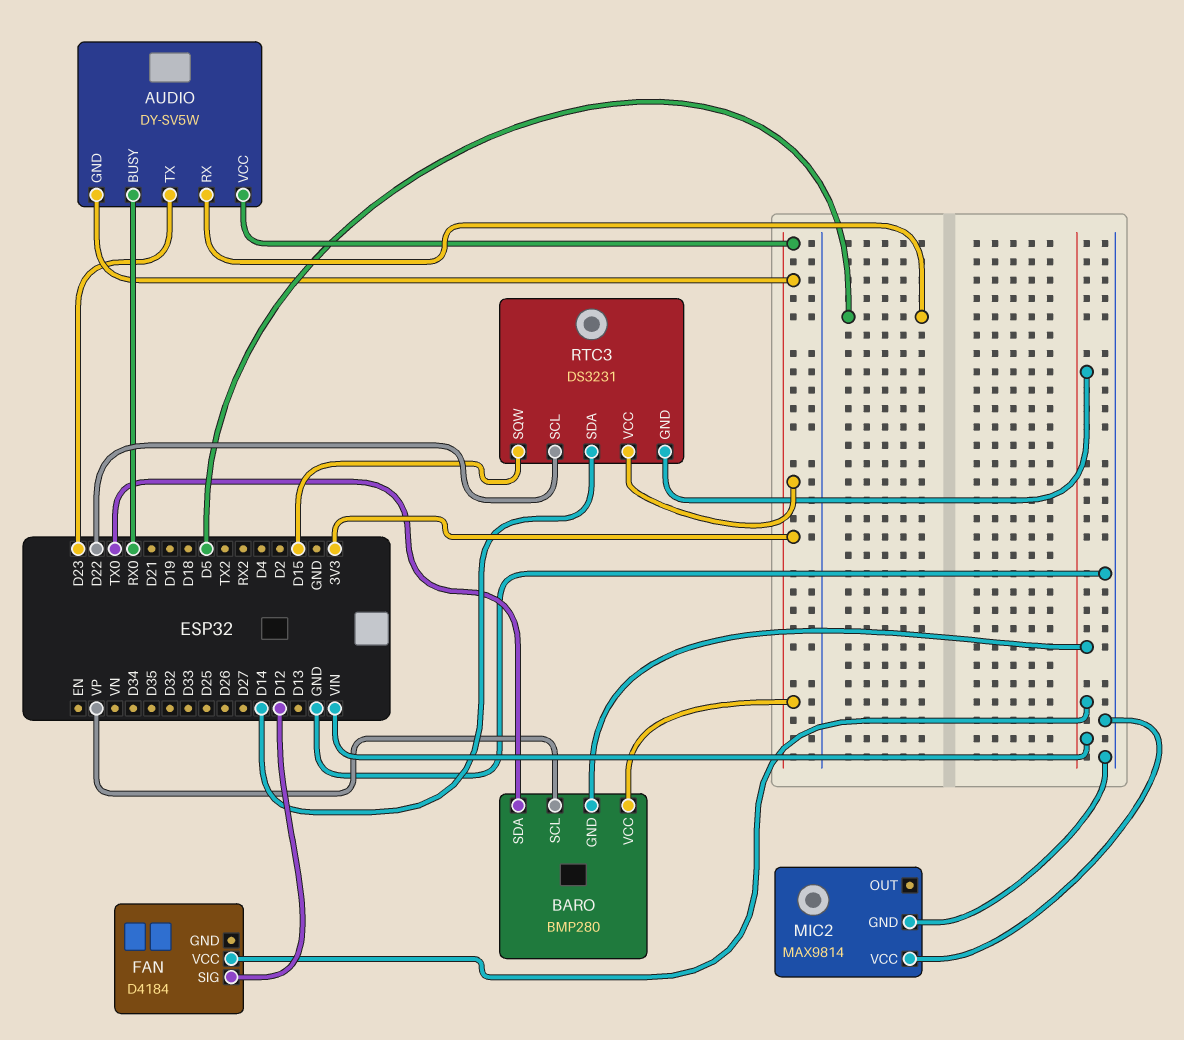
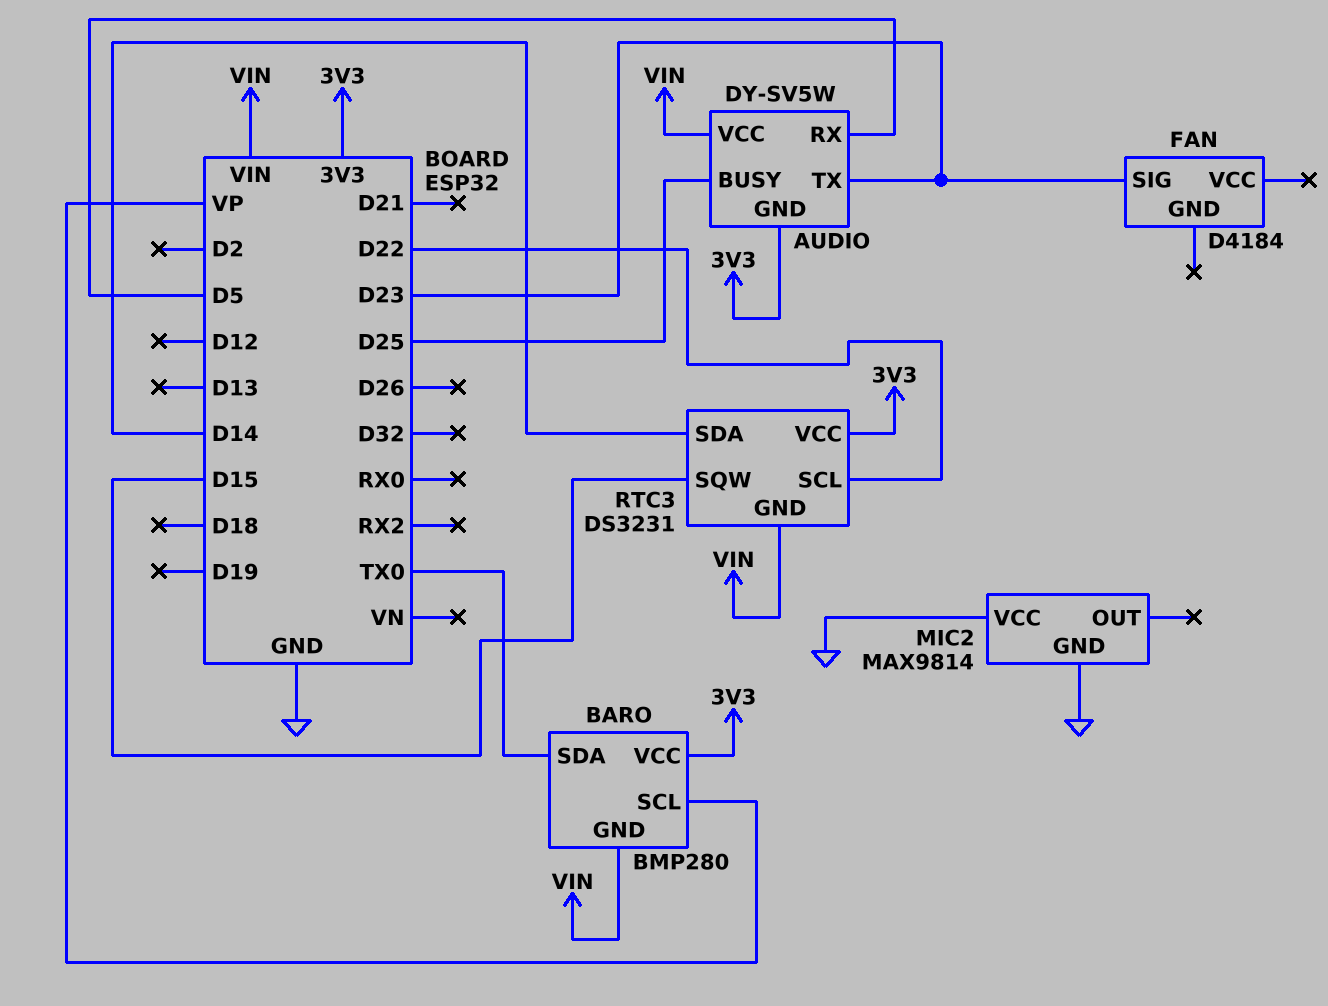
AUDIO pin BUSY: RX0 -> D25
AUDIO pin VCC: 3V3 -> VIN
FAN pin SIG: D12 -> D23
FAN pin VCC: VIN -> none

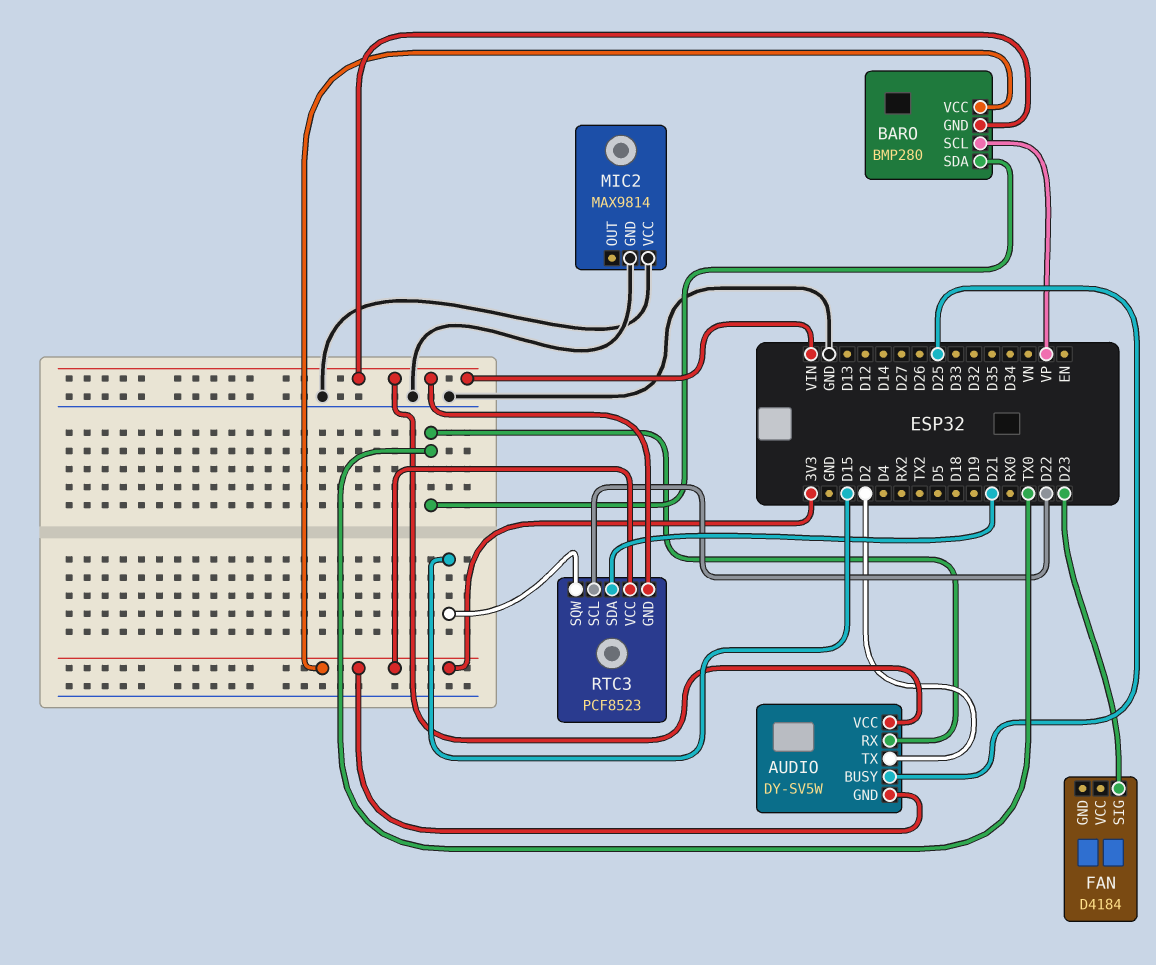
AUDIO pin RX: D5 -> TX0
AUDIO pin TX: D23 -> D2
RTC3: DS3231 -> PCF8523
RTC3 pin SDA: D14 -> D21

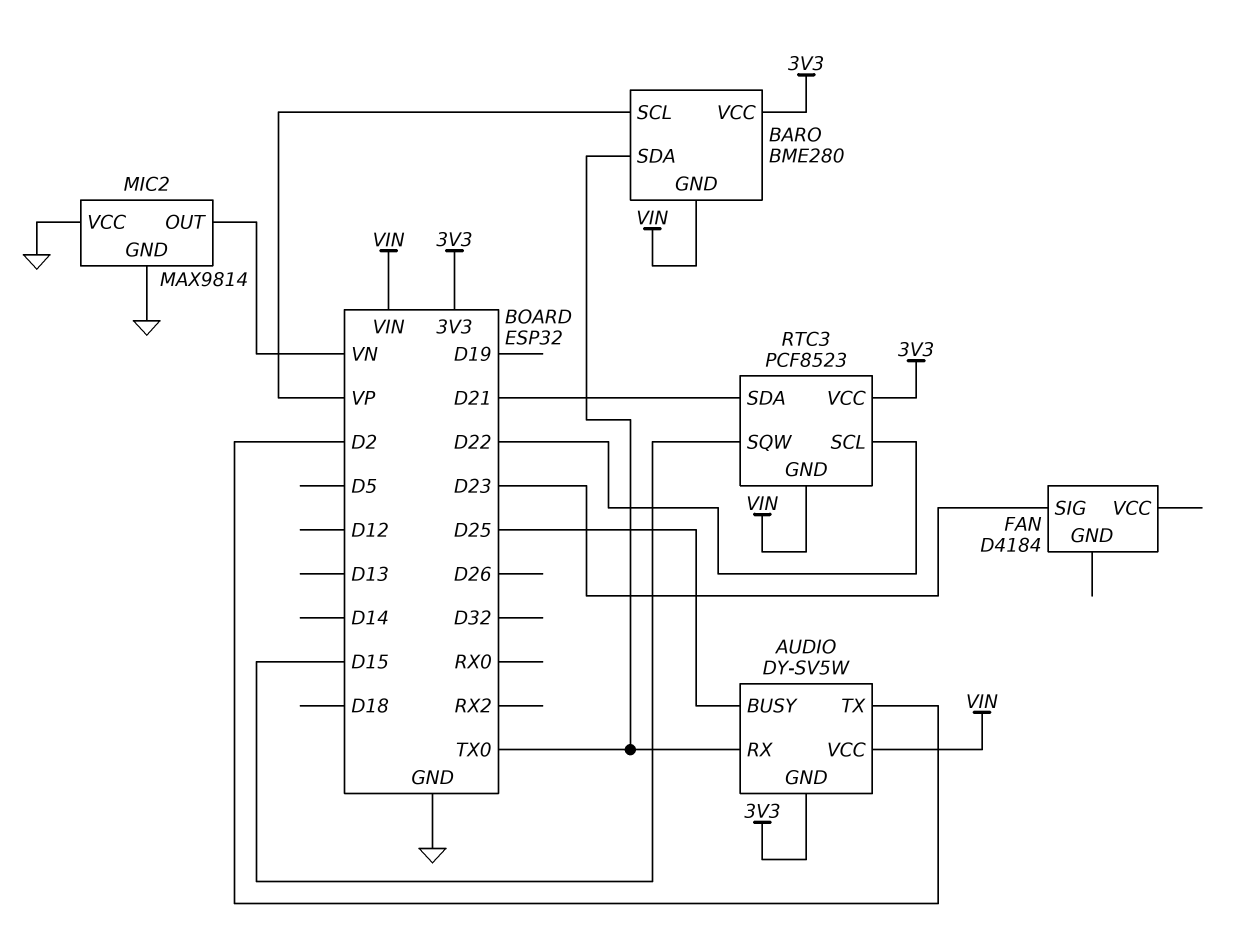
BARO: BMP280 -> BME280
MIC2 pin OUT: none -> VN

